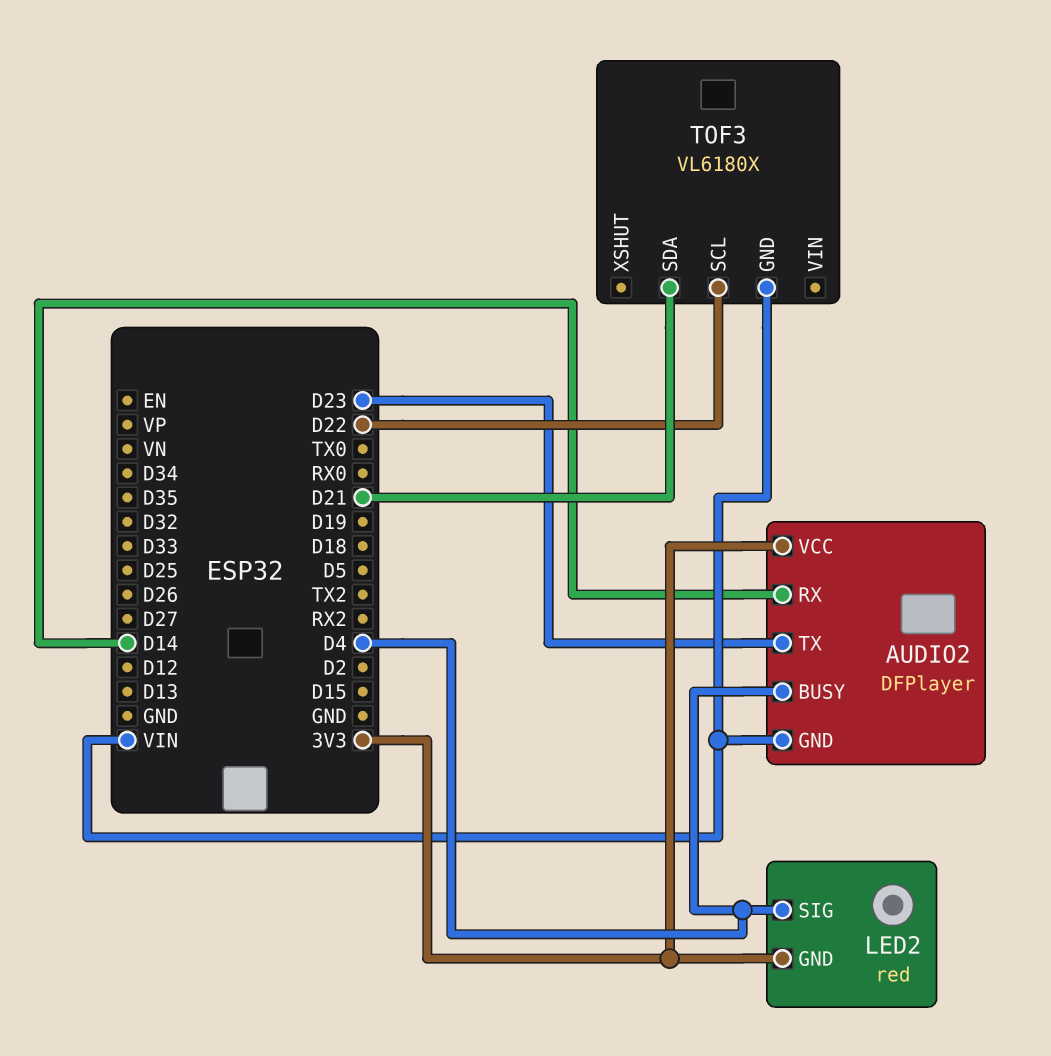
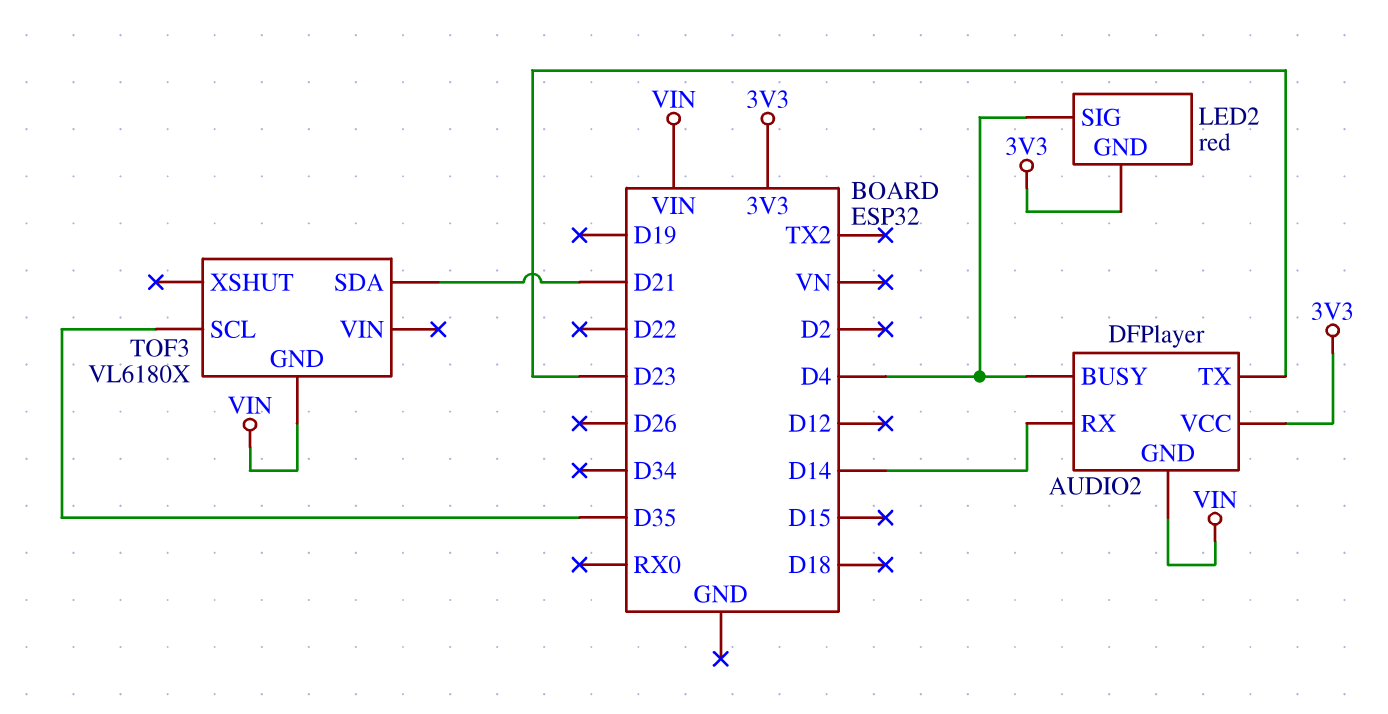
TOF3 pin SCL: D22 -> D35

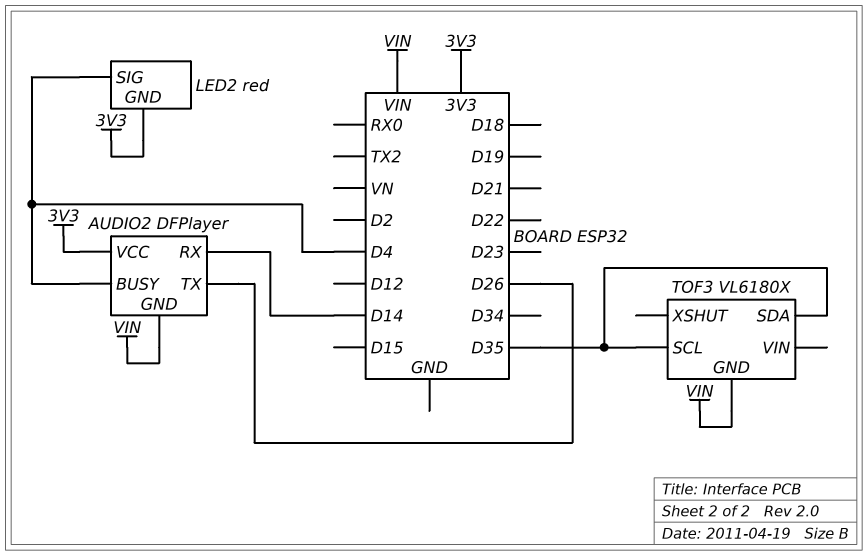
AUDIO2 pin TX: D23 -> D26
TOF3 pin SDA: D21 -> D35

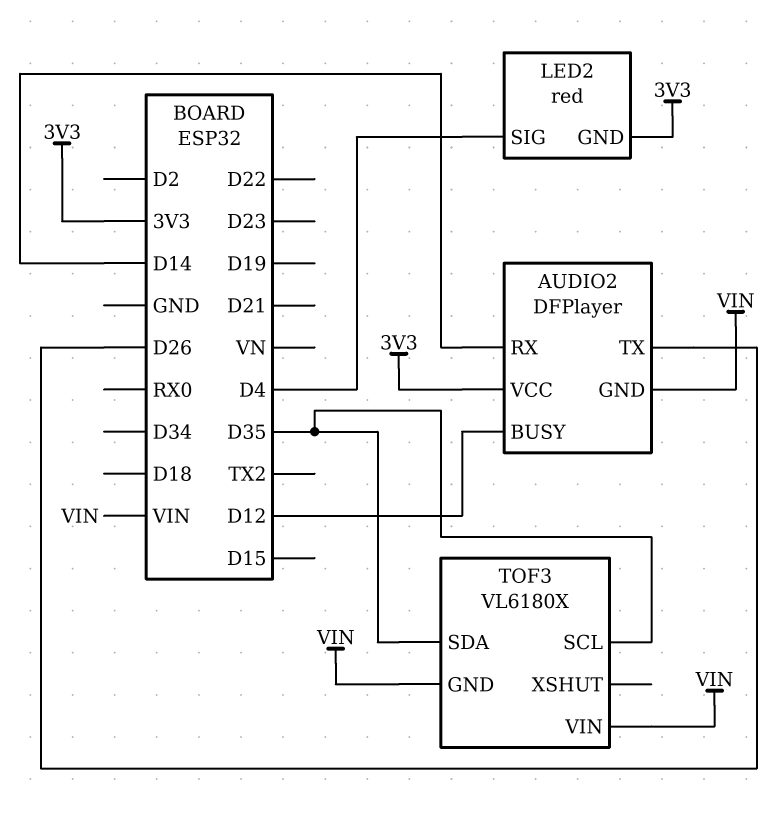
AUDIO2 pin BUSY: D4 -> D12
TOF3 pin VIN: none -> VIN

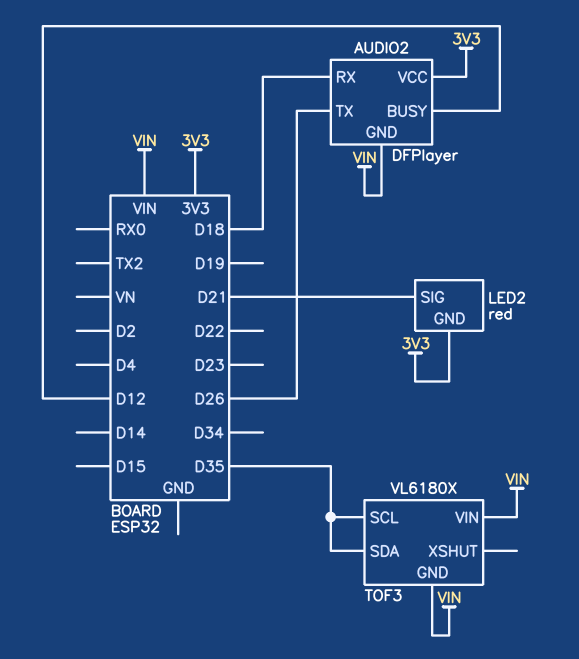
AUDIO2 pin RX: D14 -> D18
LED2 pin SIG: D4 -> D21

